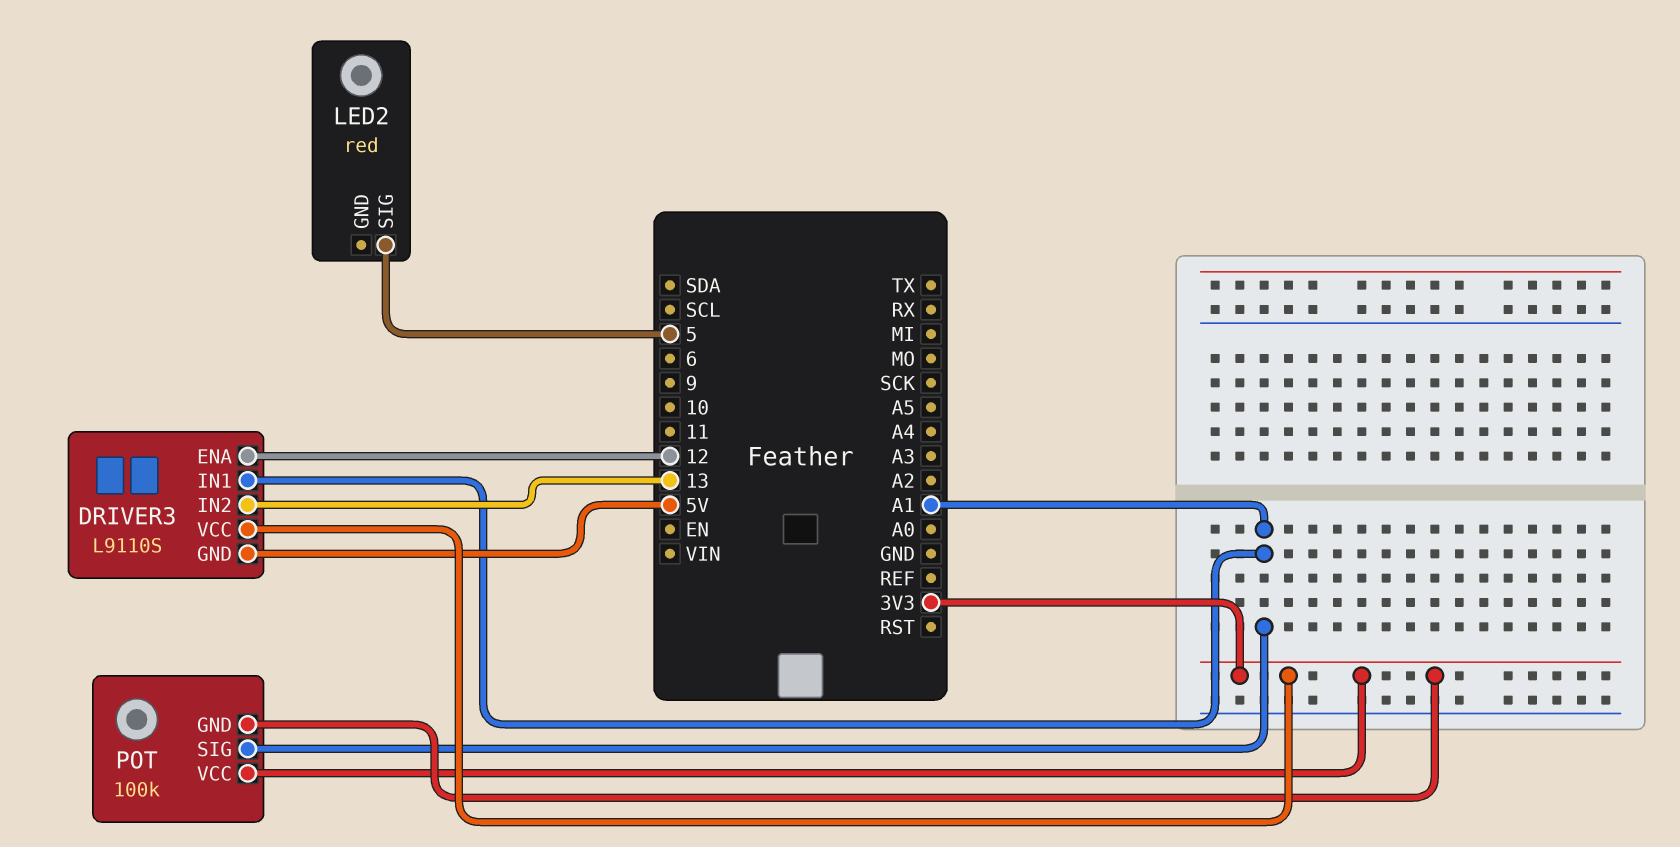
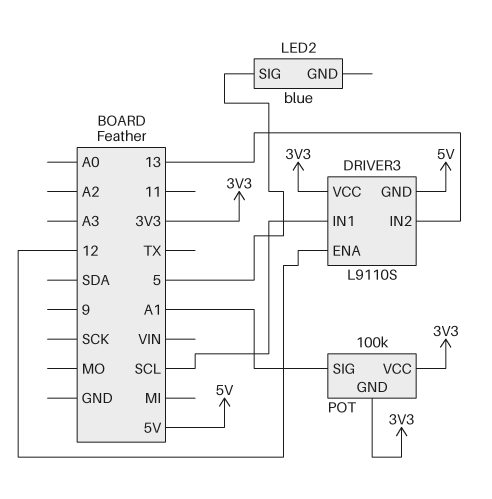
DRIVER3 pin IN1: A1 -> SCL
LED2: red -> blue

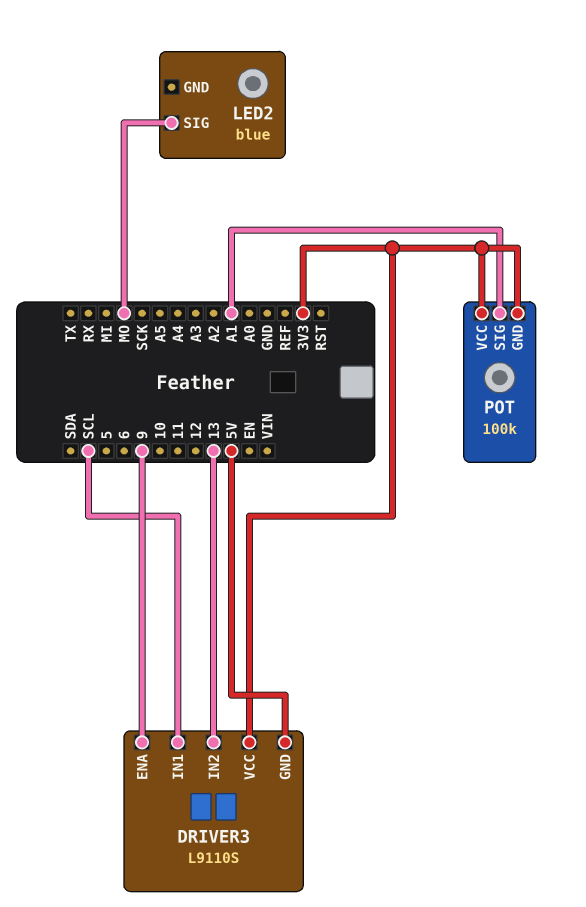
DRIVER3 pin ENA: 12 -> 9
LED2 pin SIG: 5 -> MO

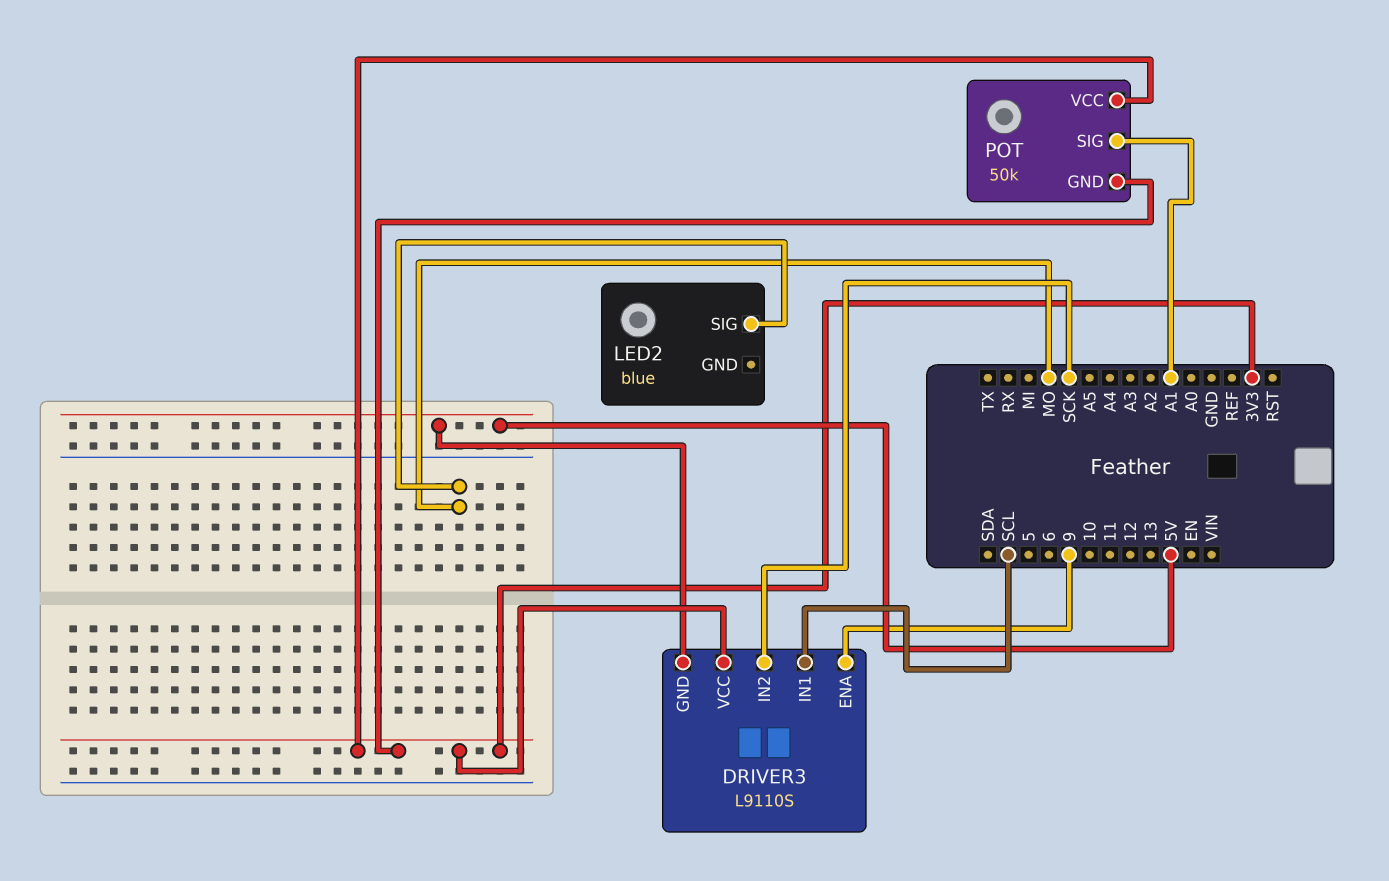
DRIVER3 pin IN2: 13 -> SCK
POT: 100k -> 50k

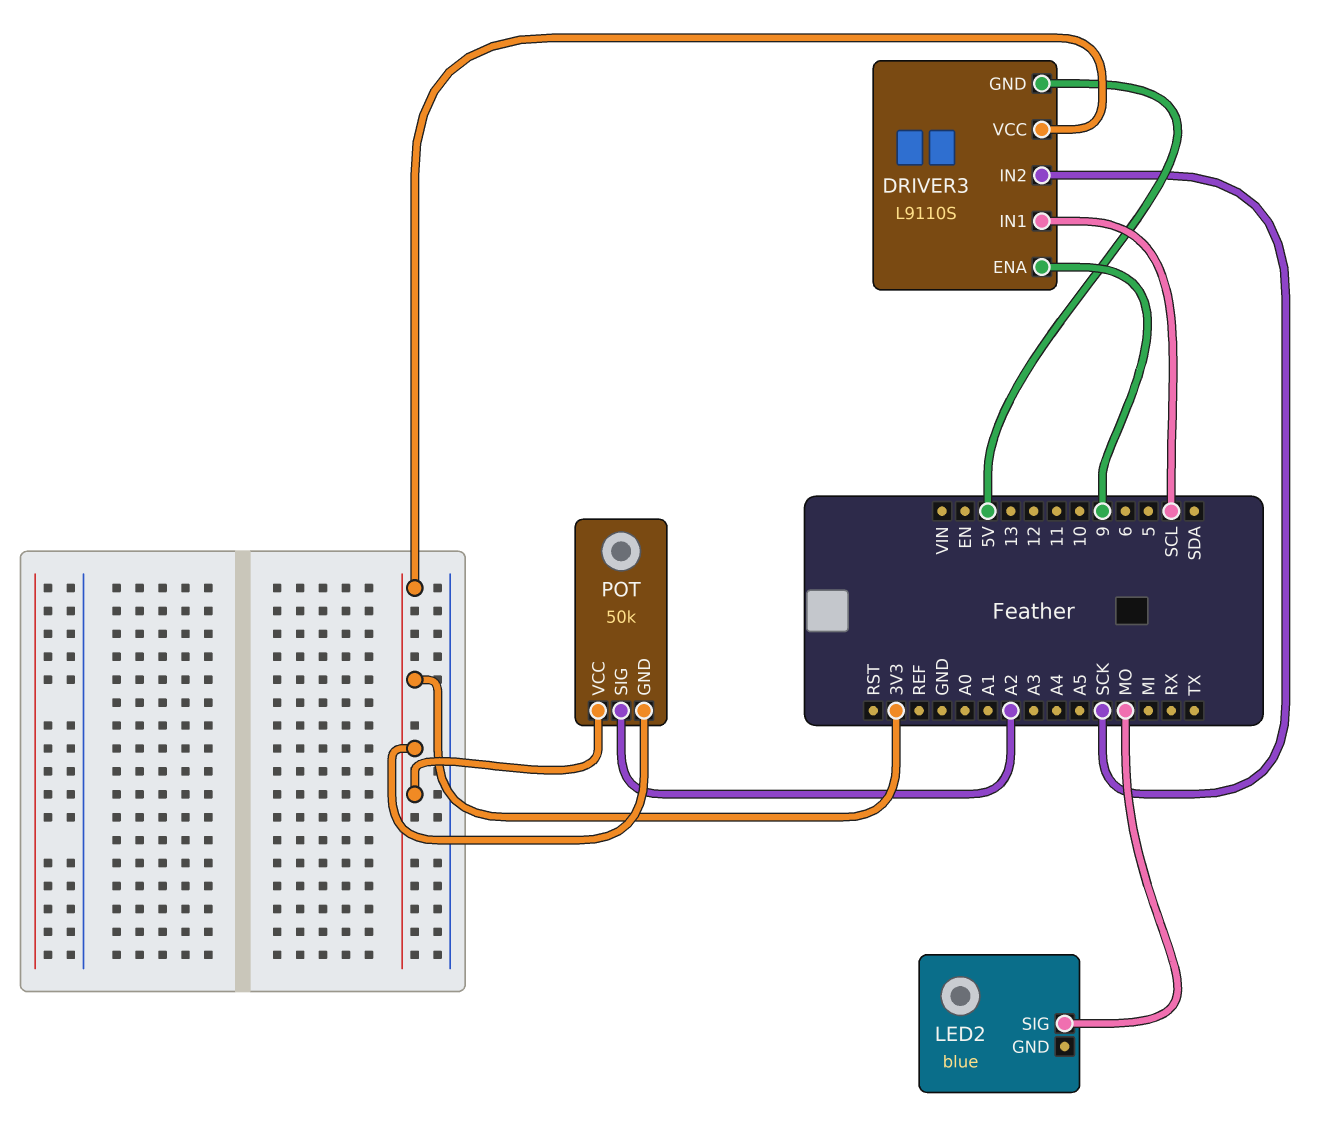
POT pin SIG: A1 -> A2

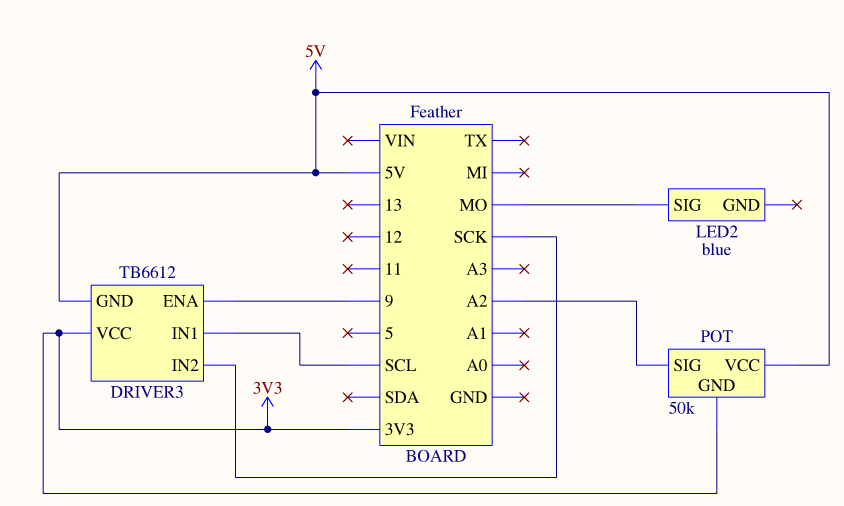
DRIVER3: L9110S -> TB6612
POT pin VCC: 3V3 -> 5V

